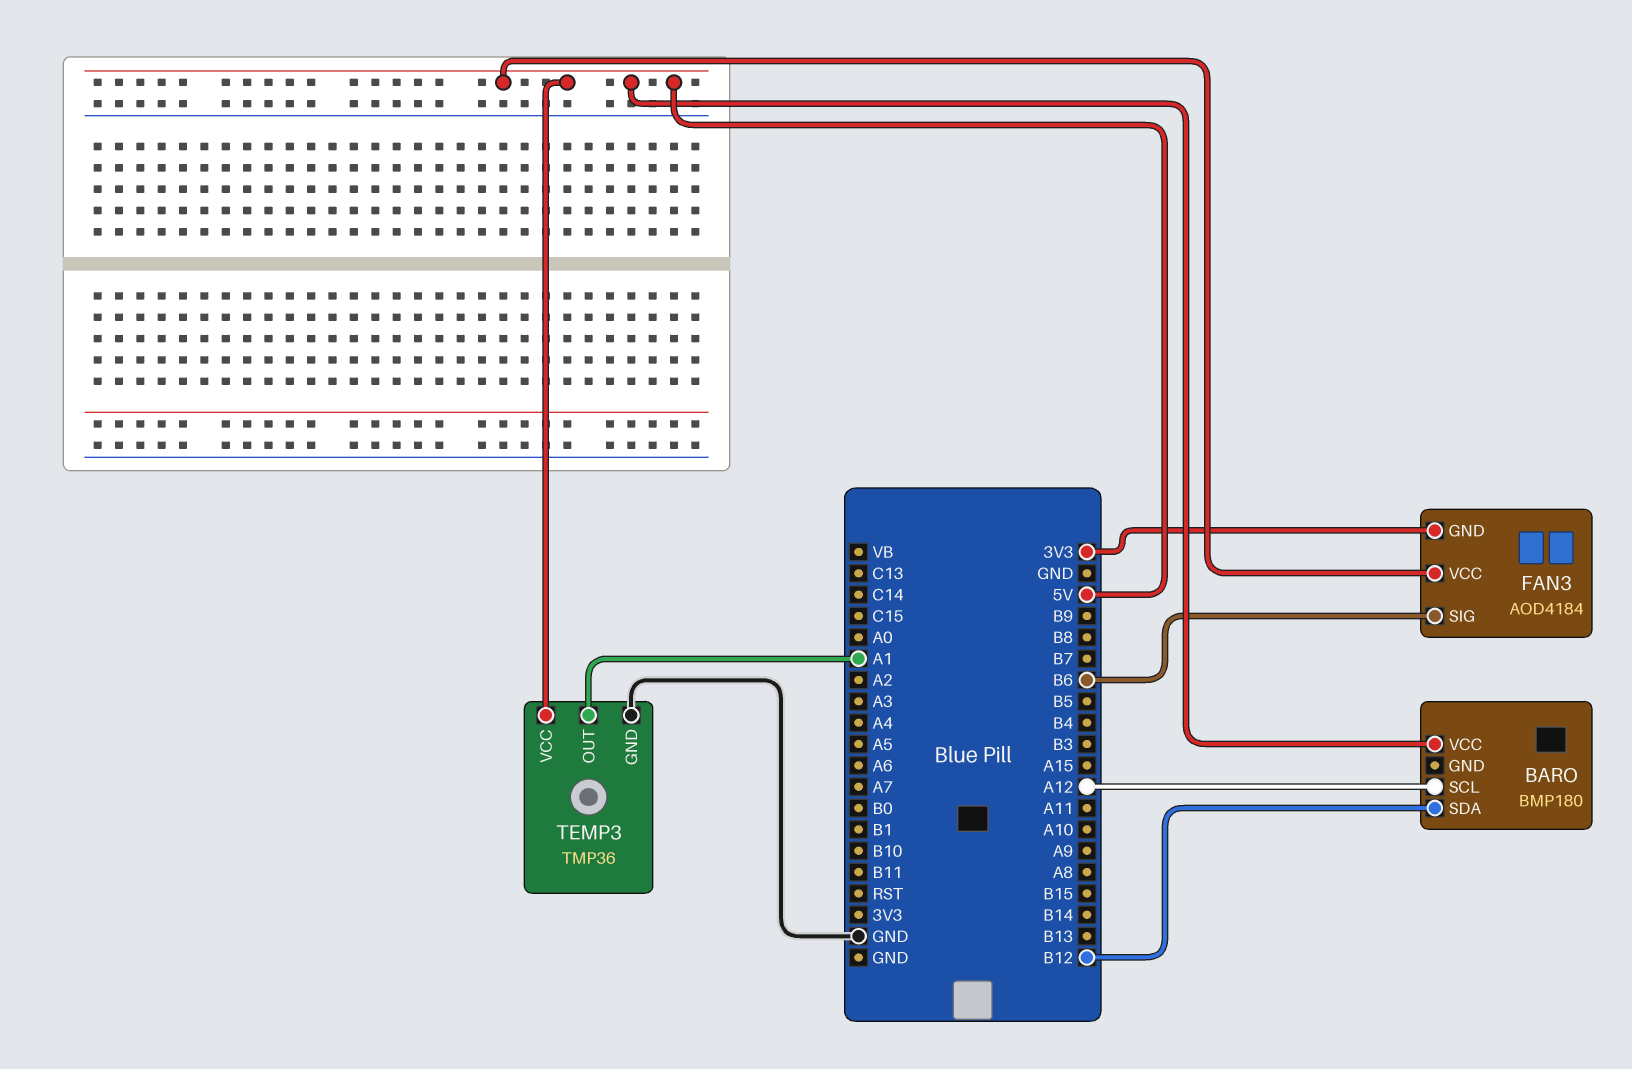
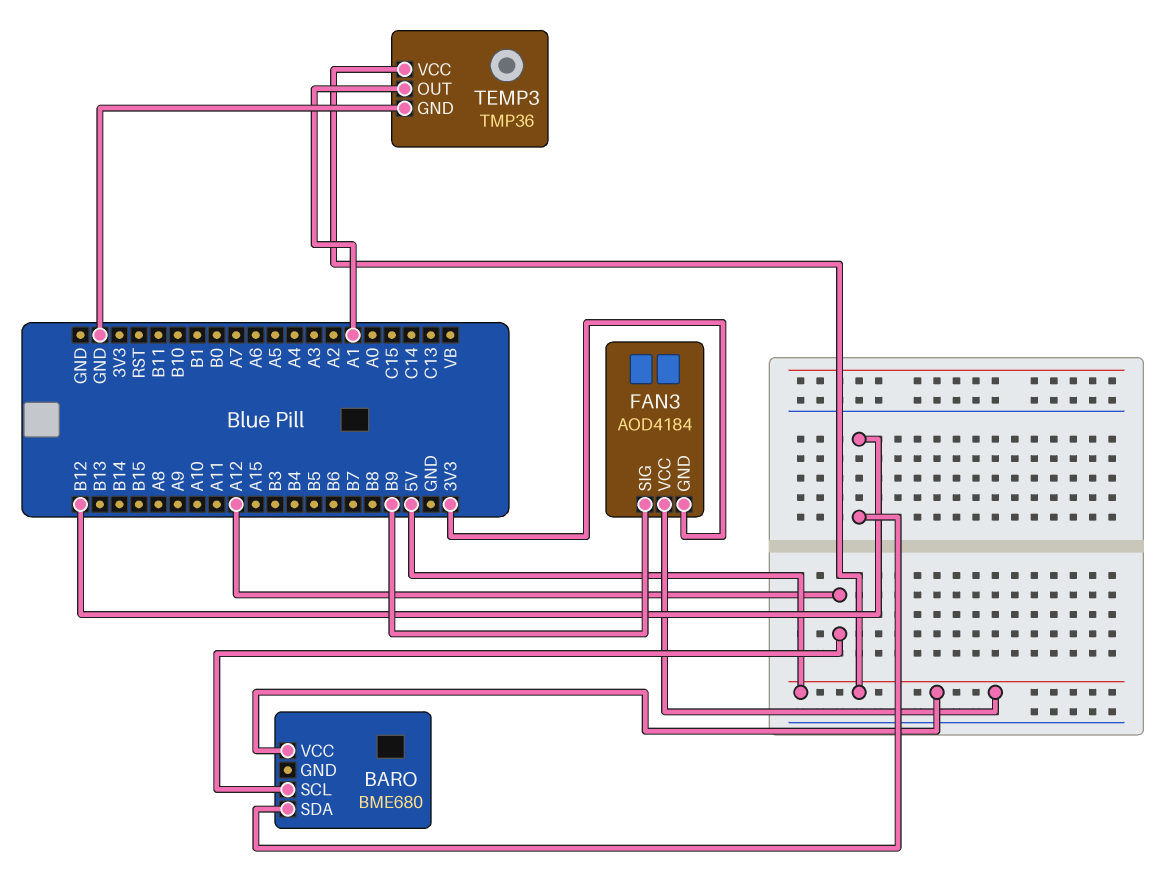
BARO: BMP180 -> BME680
FAN3 pin SIG: B6 -> B9

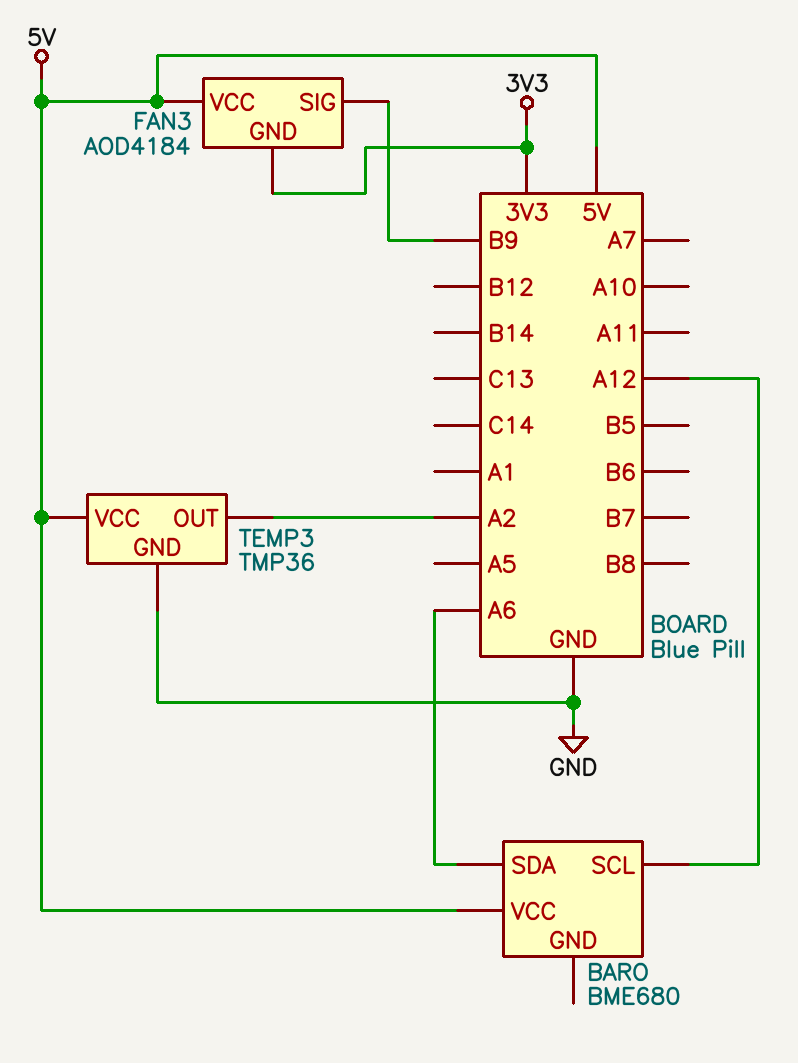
BARO pin SDA: B12 -> A6
TEMP3 pin OUT: A1 -> A2

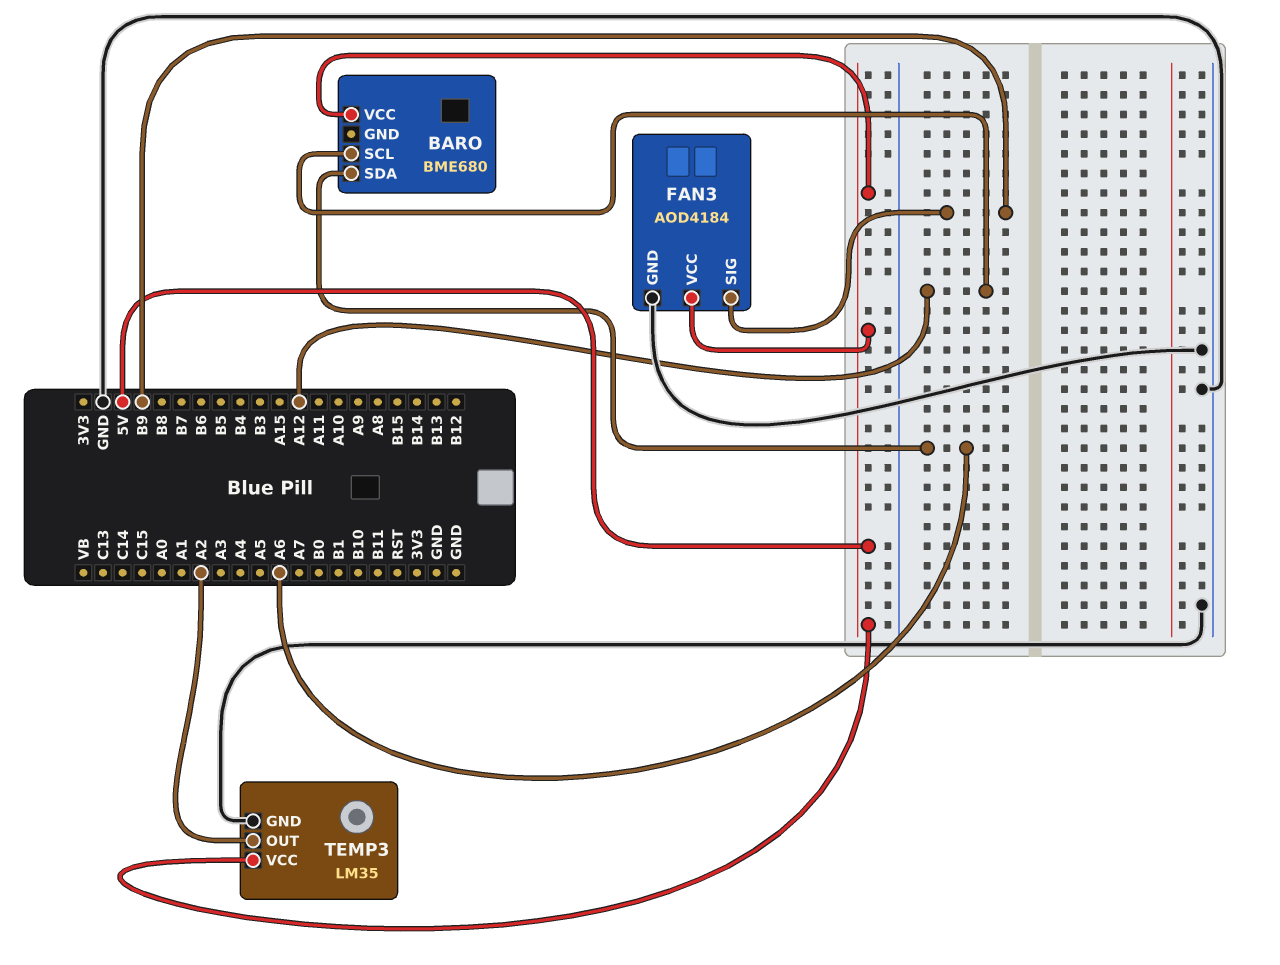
FAN3 pin GND: 3V3 -> GND
TEMP3: TMP36 -> LM35

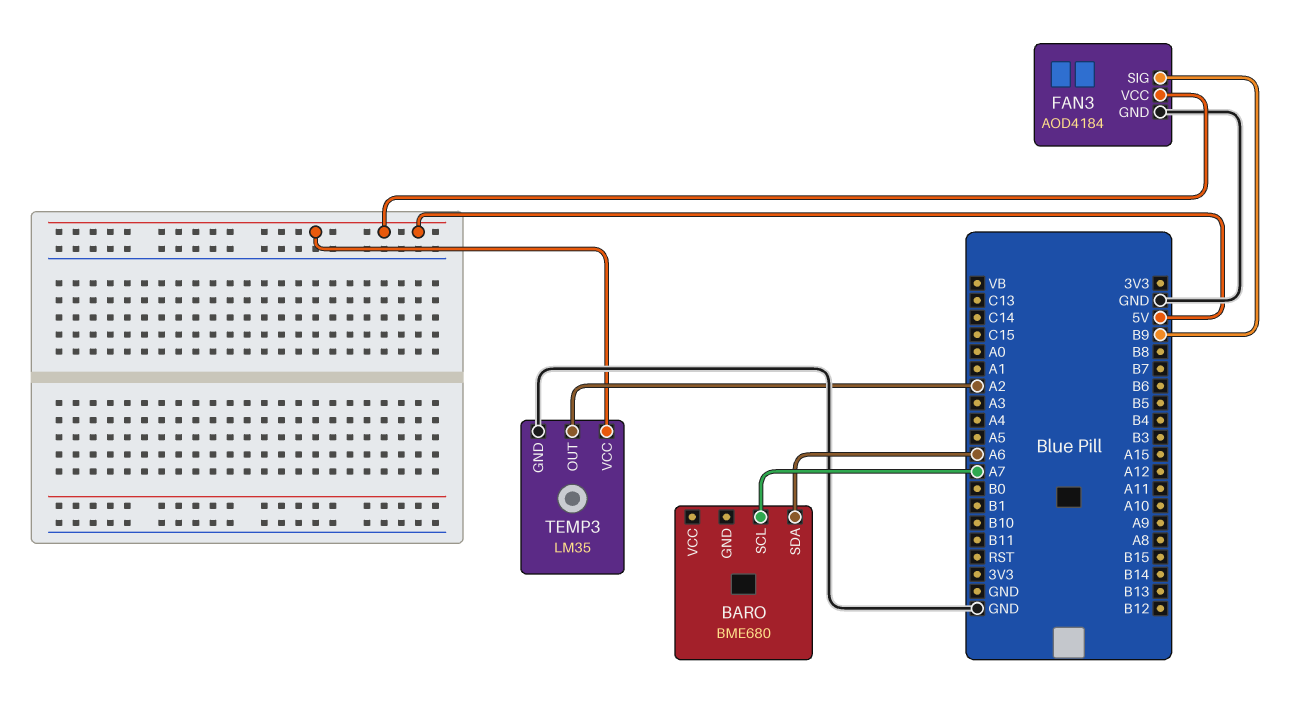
BARO pin SCL: A12 -> A7
BARO pin VCC: 5V -> none

